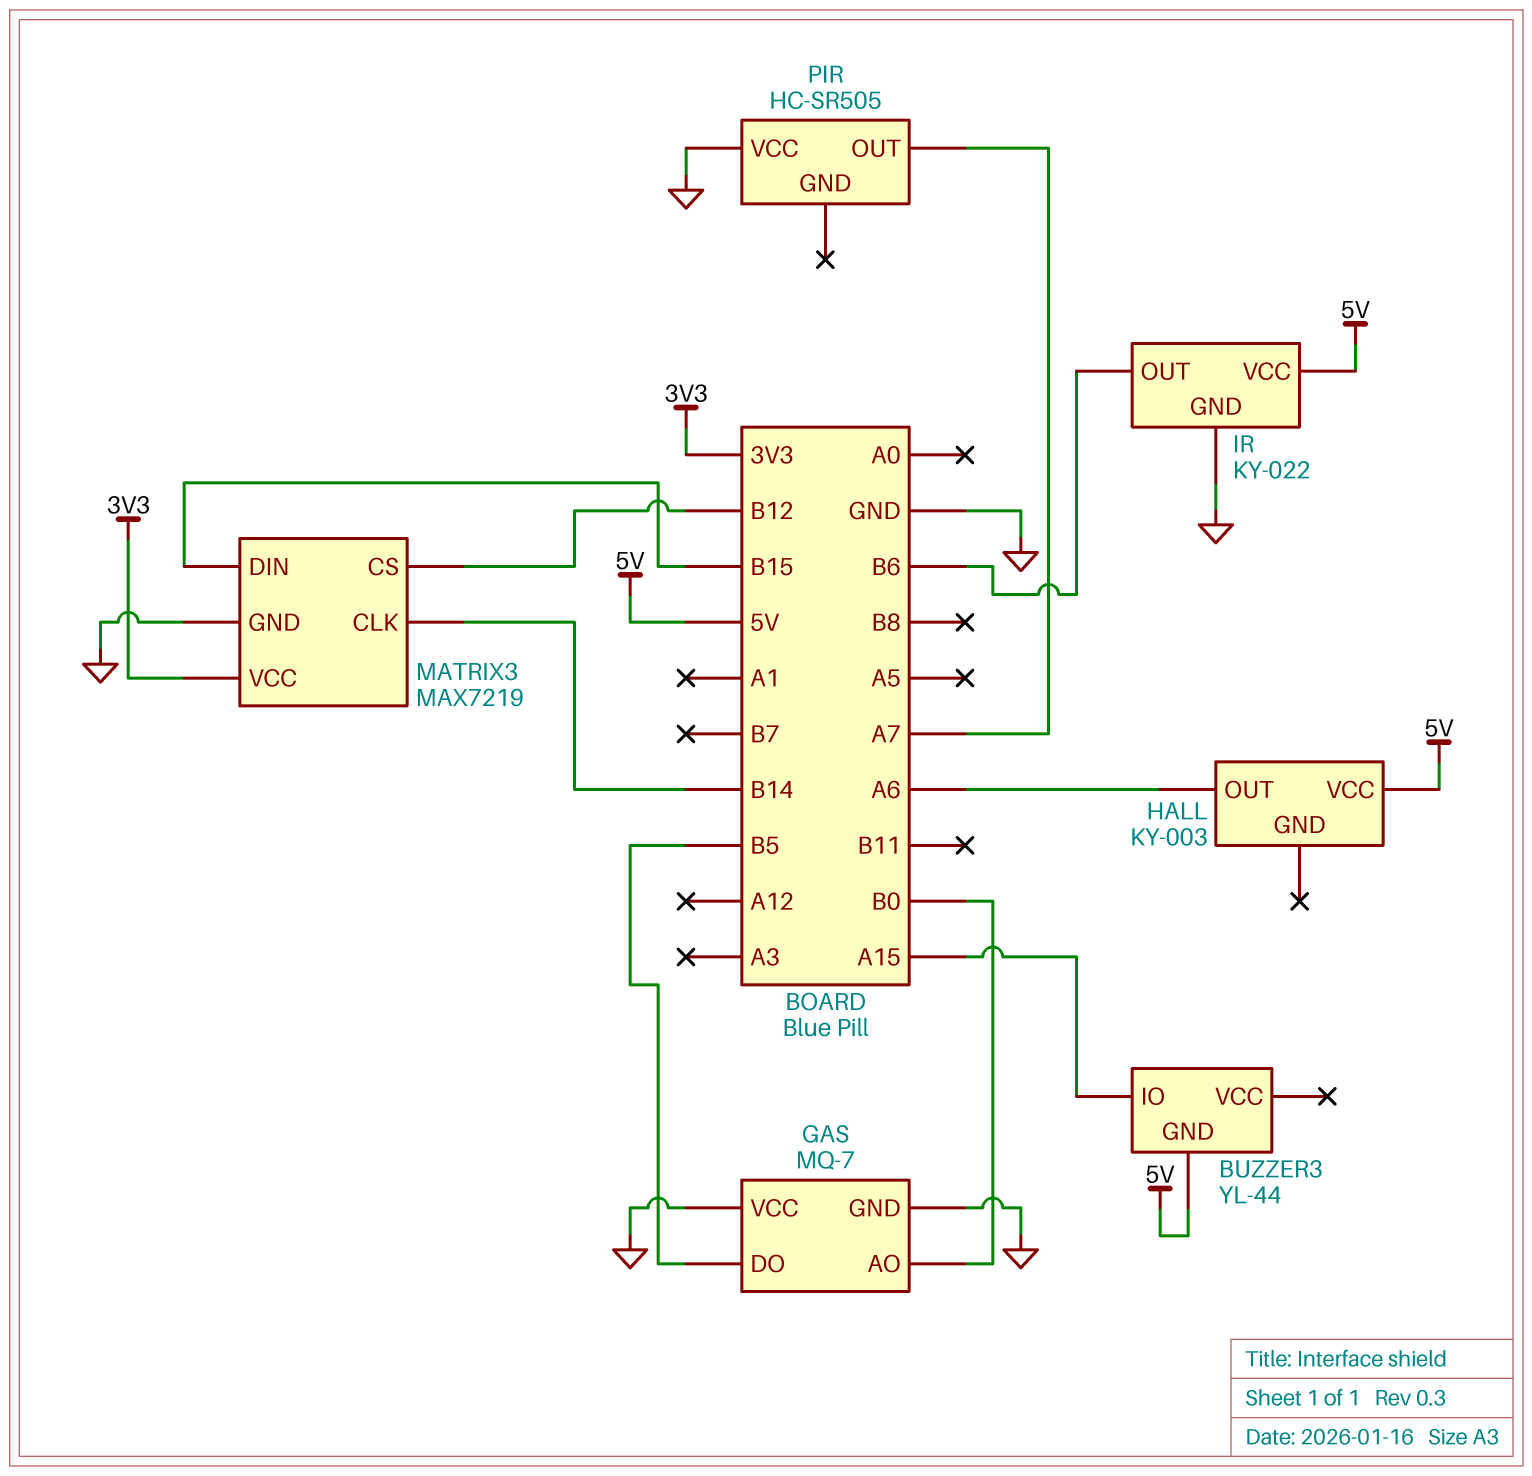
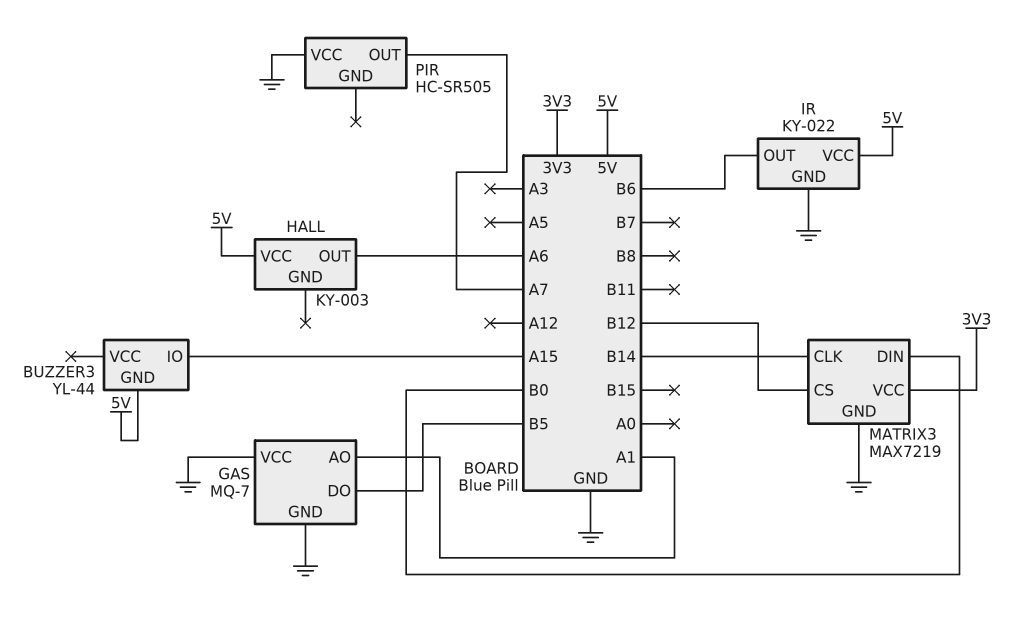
GAS pin AO: B0 -> A1
MATRIX3 pin DIN: B15 -> B0

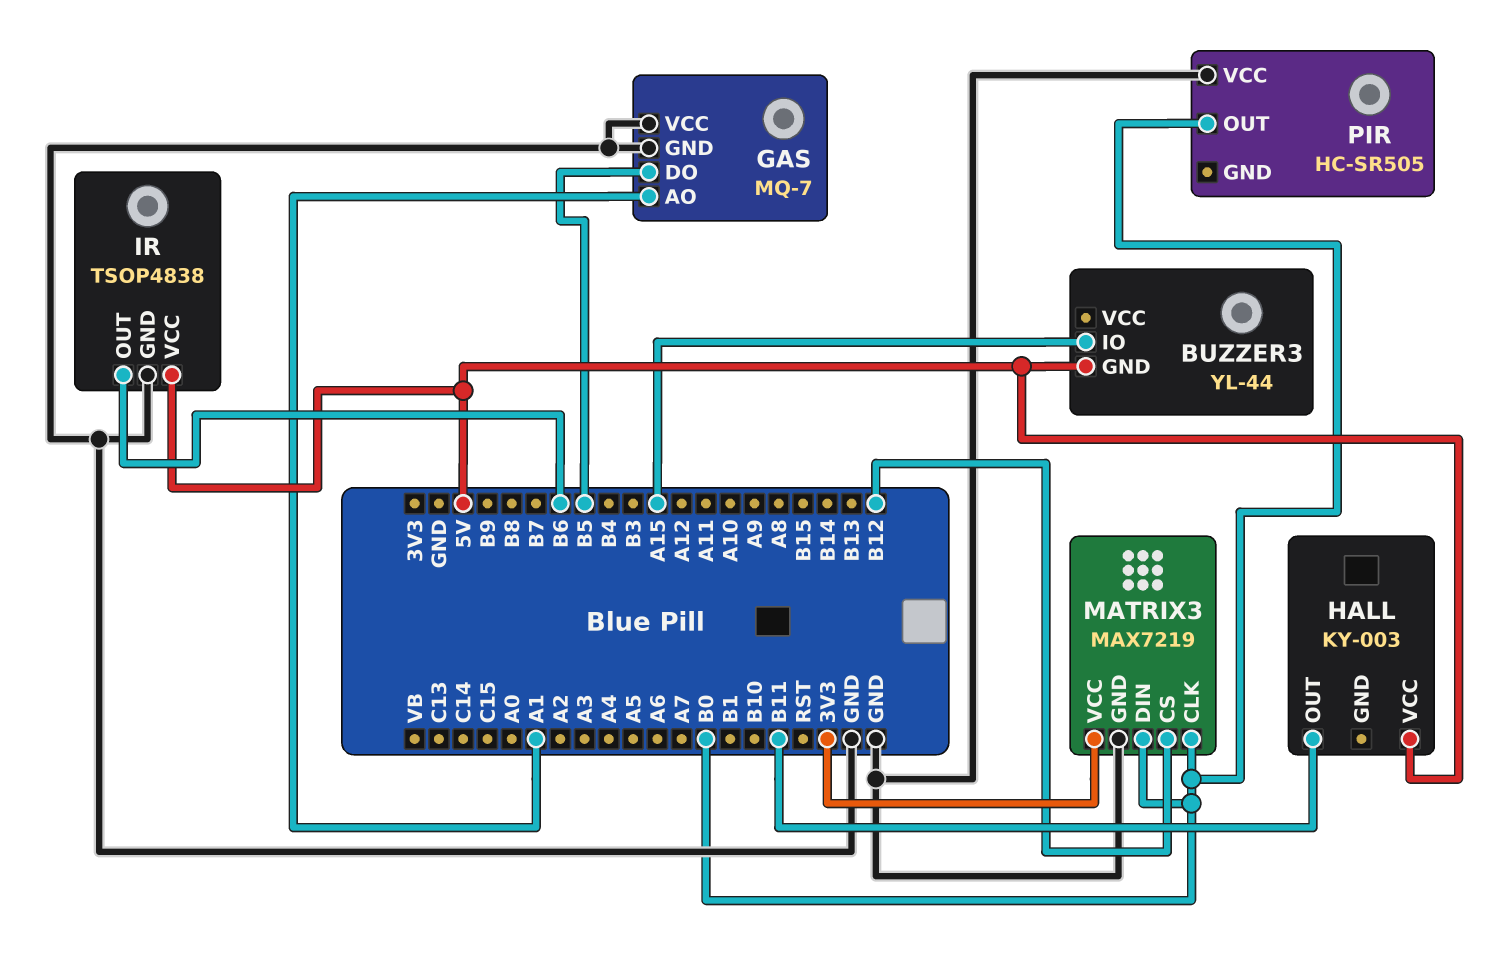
HALL pin OUT: A6 -> B11
IR: KY-022 -> TSOP4838
MATRIX3 pin CLK: B14 -> B0
PIR pin OUT: A7 -> B0

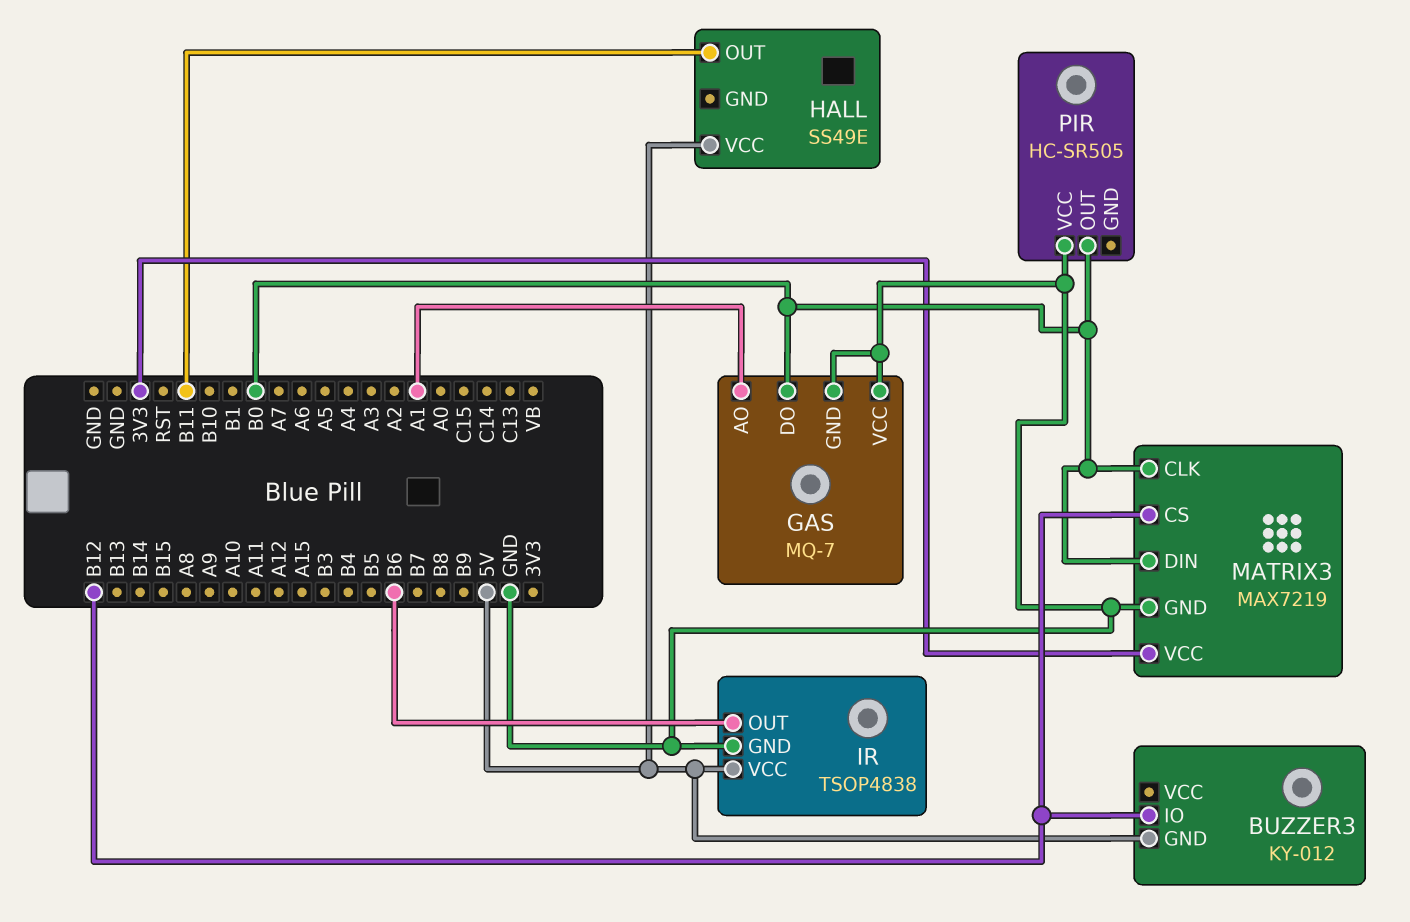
BUZZER3: YL-44 -> KY-012
BUZZER3 pin IO: A15 -> B12
GAS pin DO: B5 -> B0
HALL: KY-003 -> SS49E

